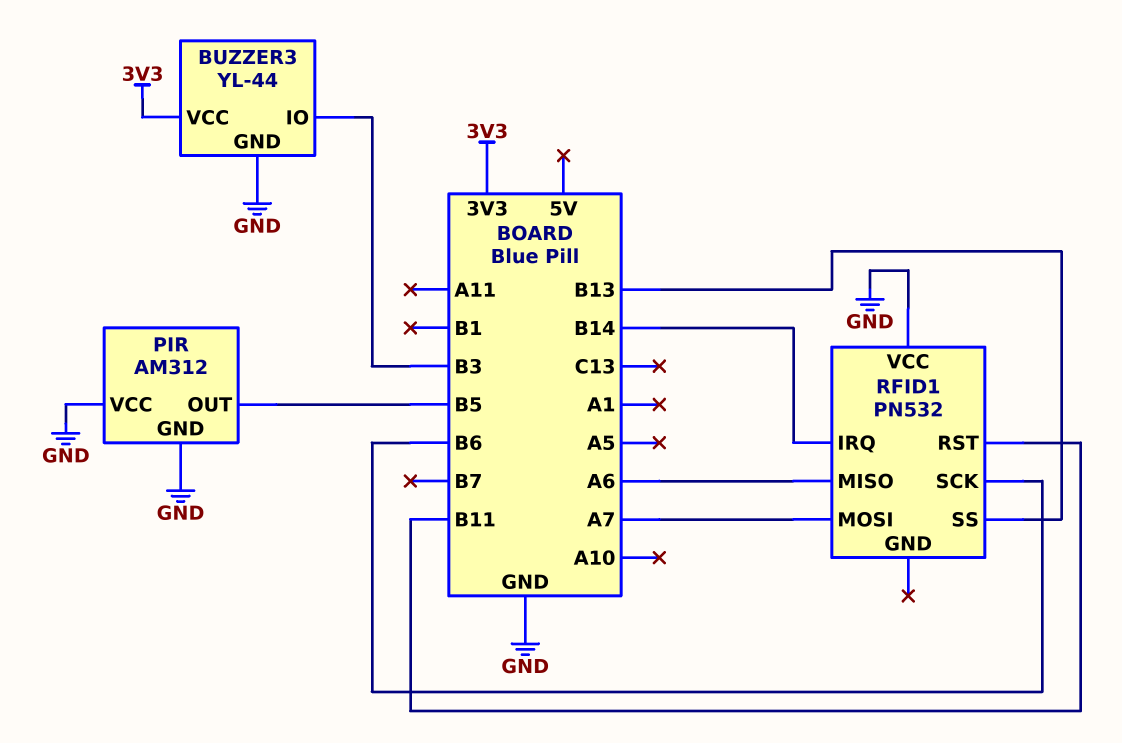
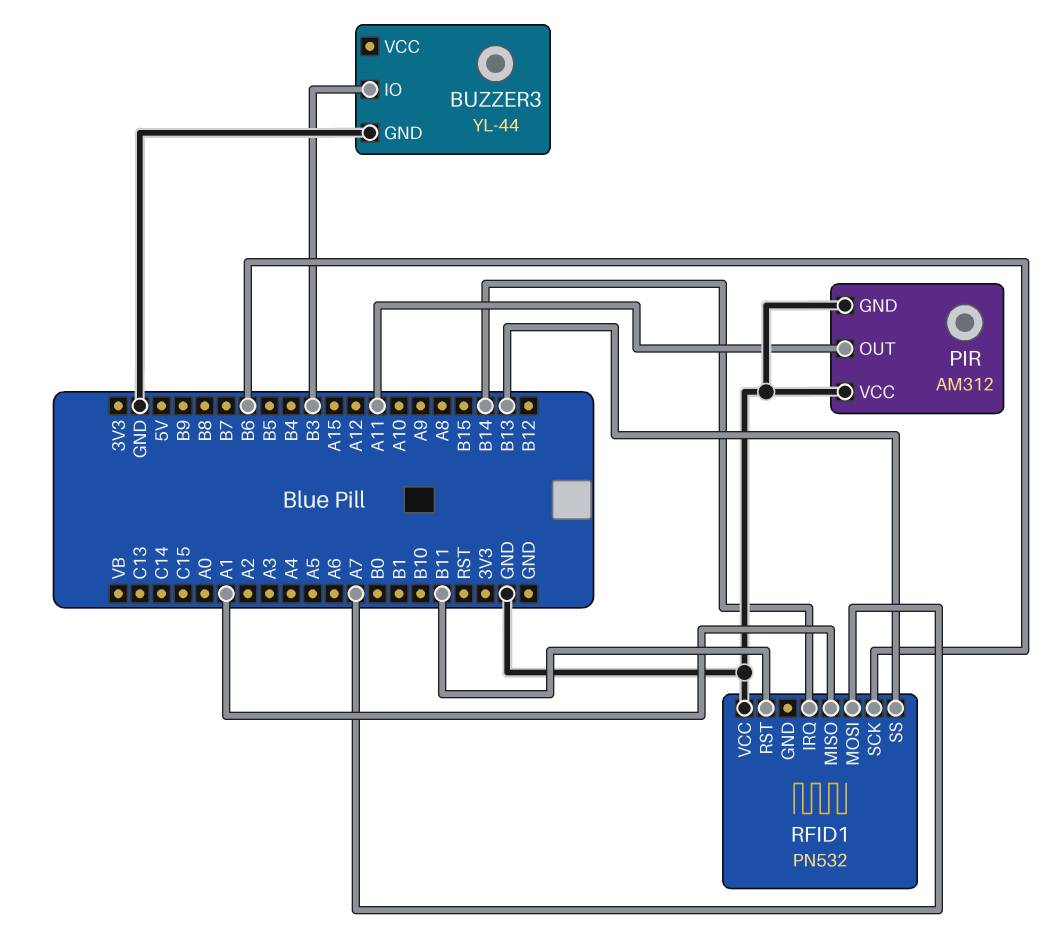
BUZZER3 pin VCC: 3V3 -> none
PIR pin OUT: B5 -> A11
RFID1 pin MISO: A6 -> A1

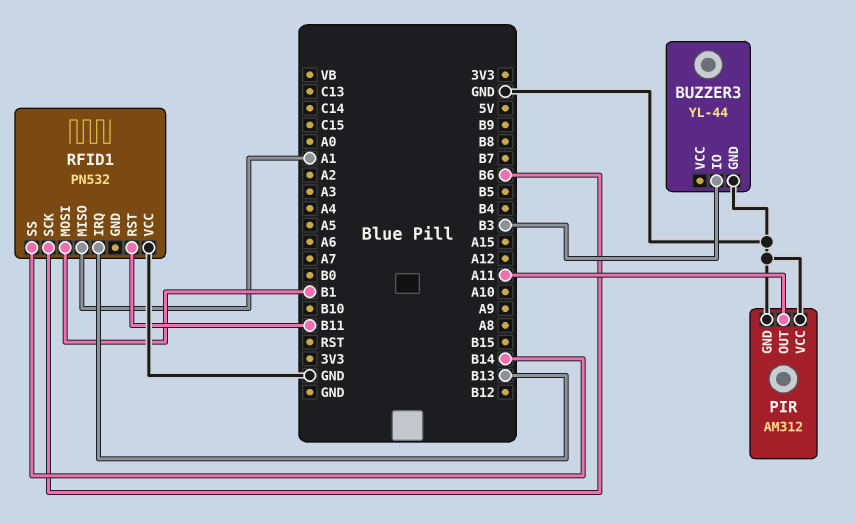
RFID1 pin IRQ: B14 -> B13
RFID1 pin MOSI: A7 -> B1
RFID1 pin SS: B13 -> B14

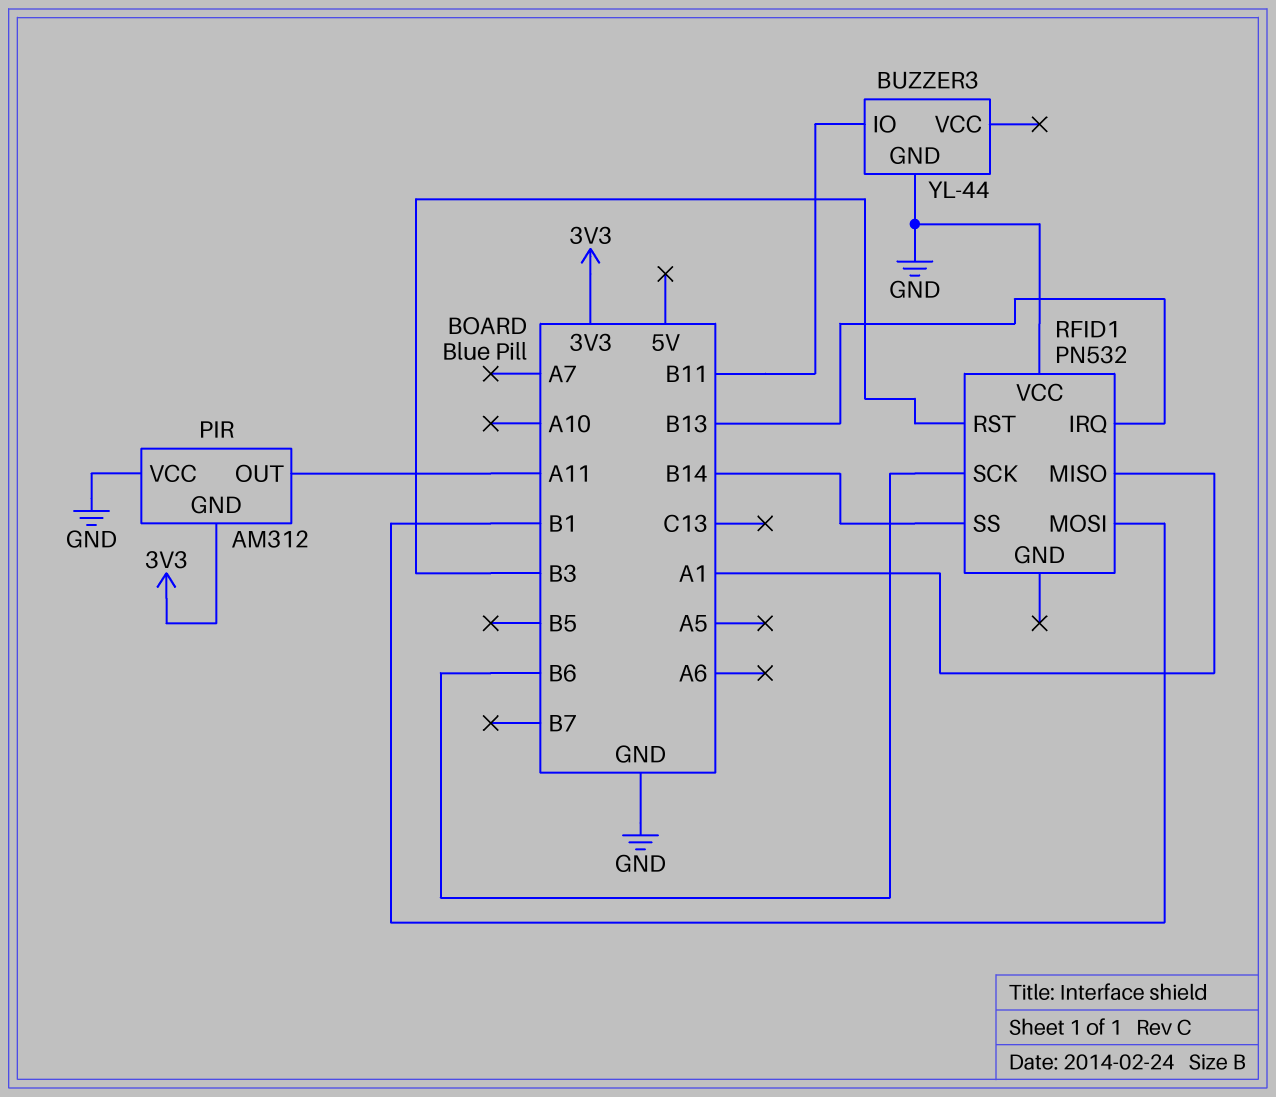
BUZZER3 pin IO: B3 -> B11
PIR pin GND: GND -> 3V3
RFID1 pin RST: B11 -> B3

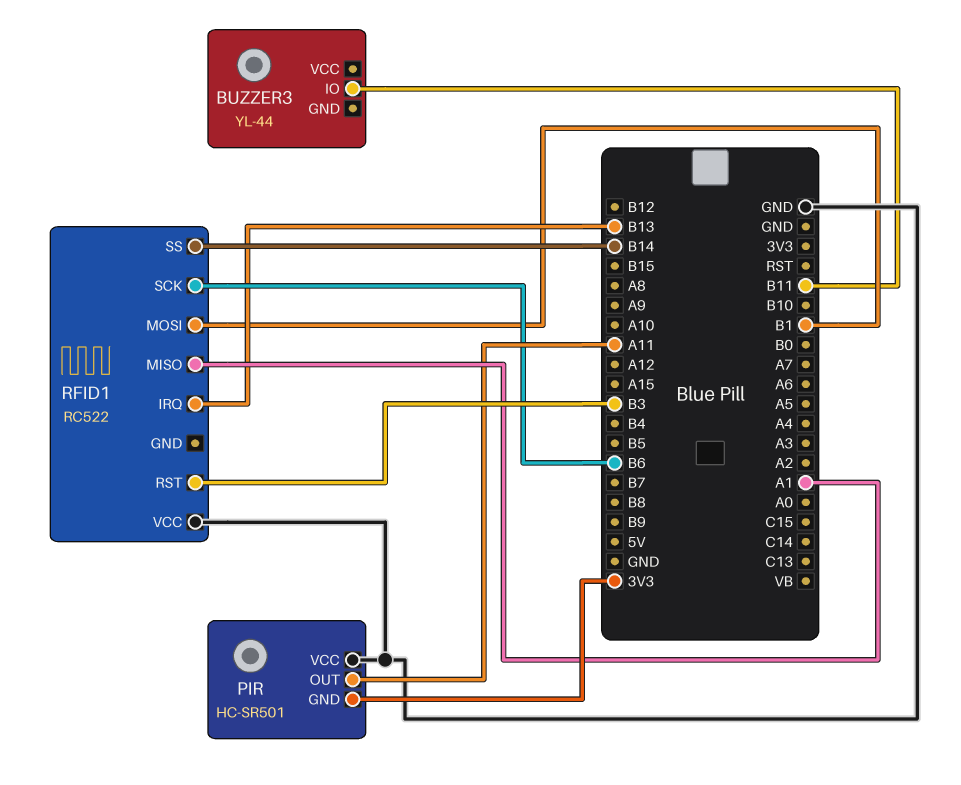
BUZZER3 pin GND: GND -> none
PIR: AM312 -> HC-SR501
RFID1: PN532 -> RC522

